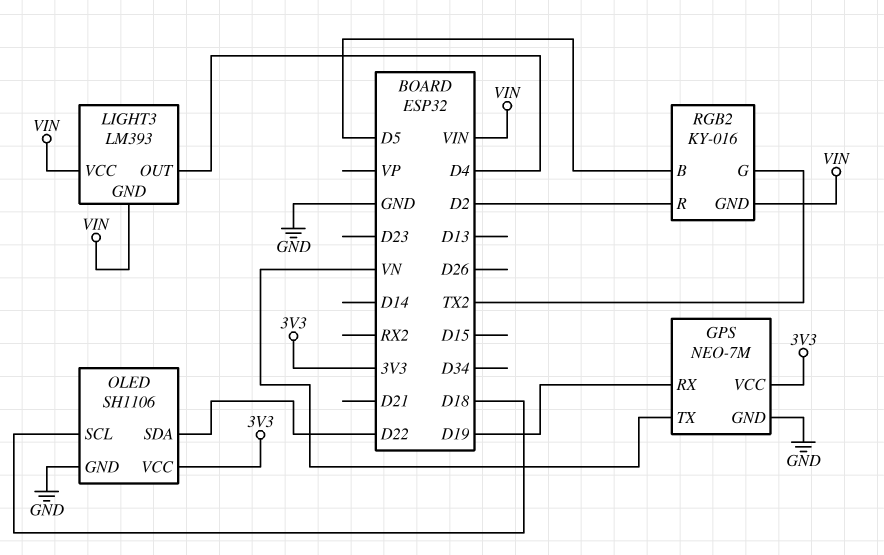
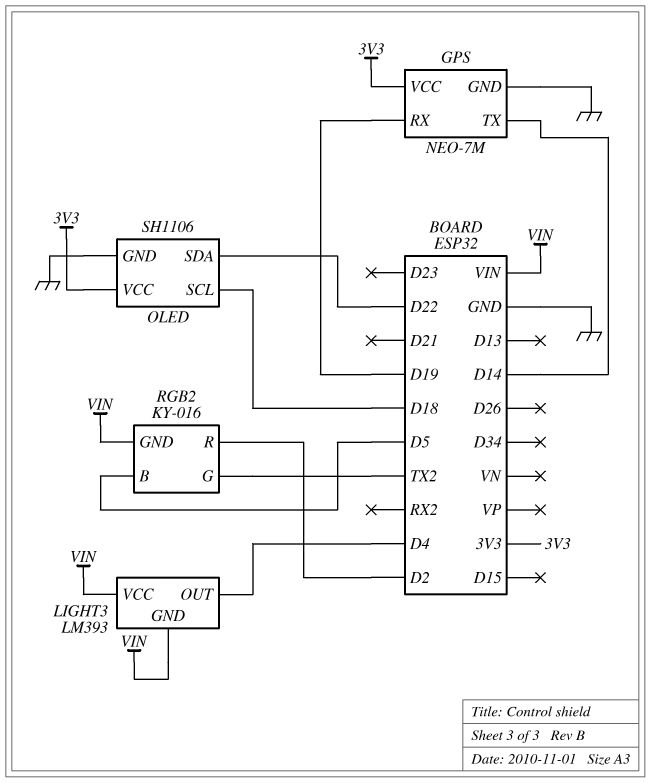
GPS pin TX: VN -> D14

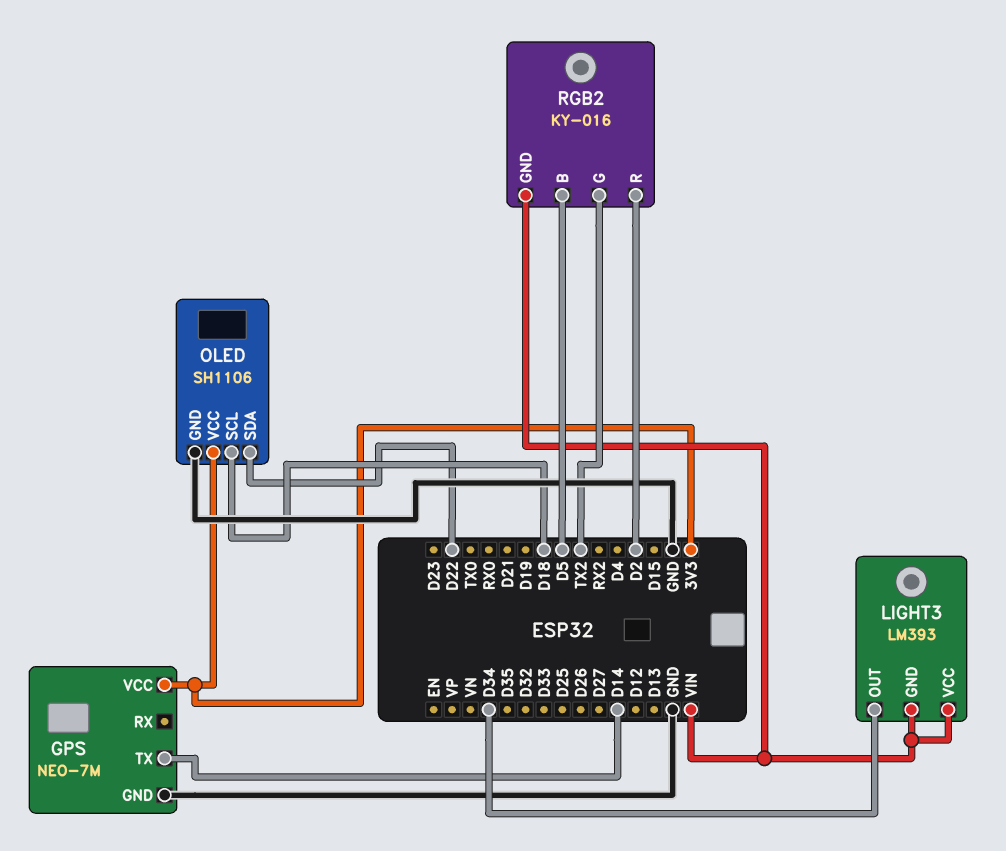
GPS pin RX: D19 -> none
LIGHT3 pin OUT: D4 -> D34

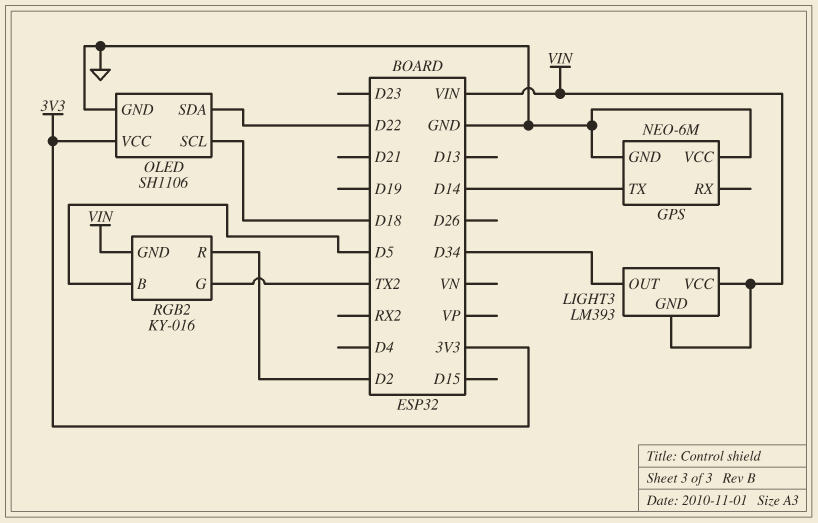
GPS: NEO-7M -> NEO-6M
GPS pin VCC: 3V3 -> GND

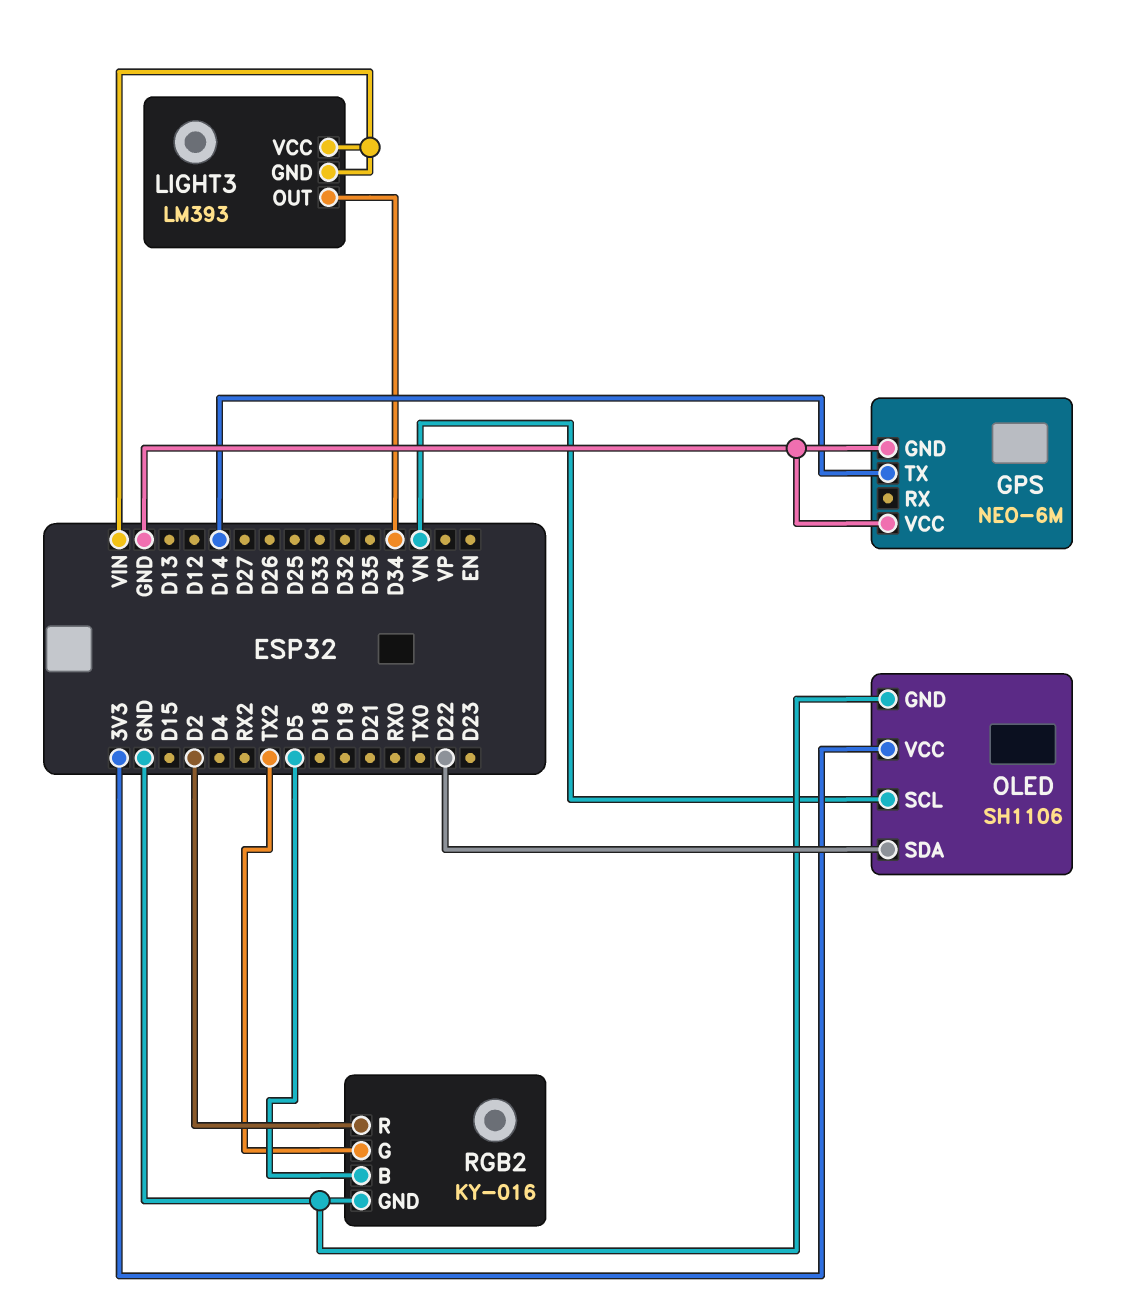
OLED pin SCL: D18 -> VN
RGB2 pin GND: VIN -> GND

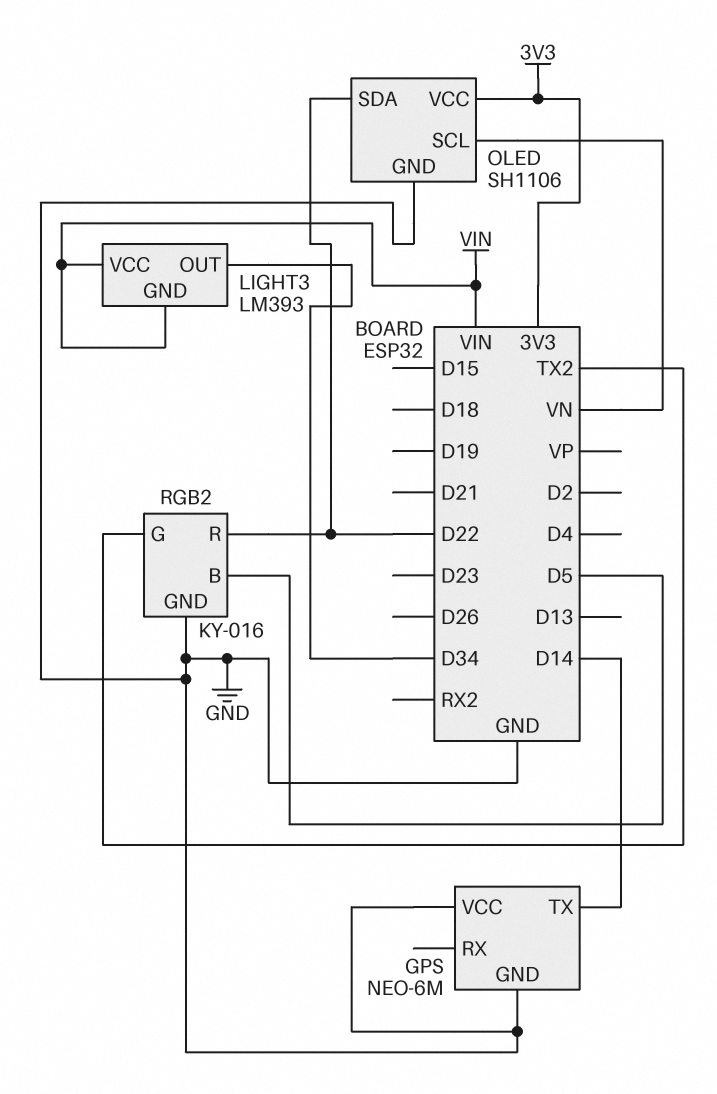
RGB2 pin R: D2 -> D22

